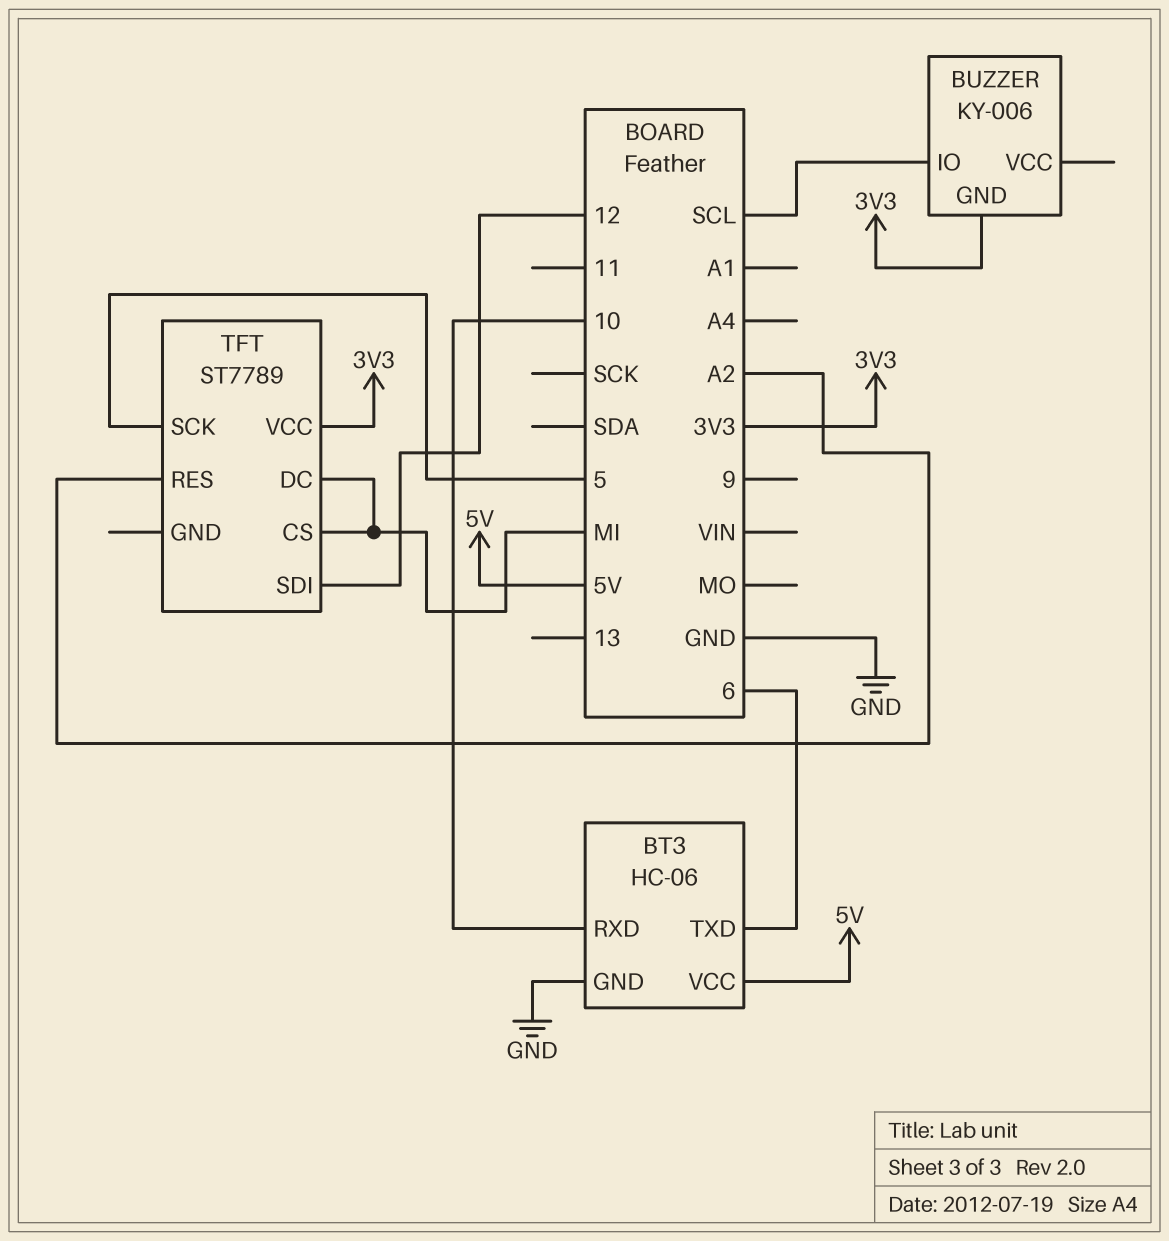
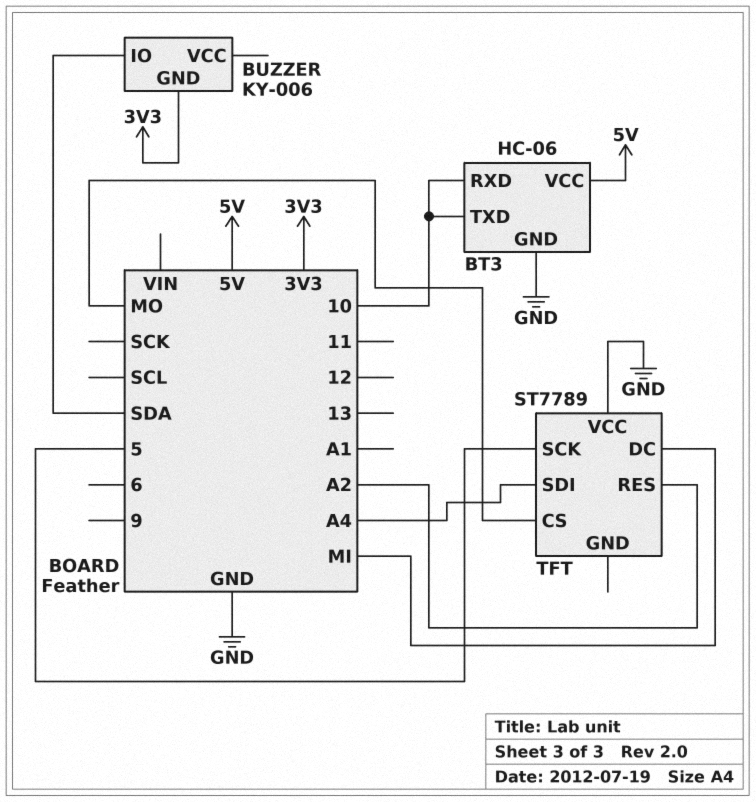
BT3 pin TXD: 6 -> 10
BUZZER pin IO: SCL -> SDA
TFT pin CS: MI -> MO
TFT pin SDI: 12 -> A4
TFT pin VCC: 3V3 -> GND

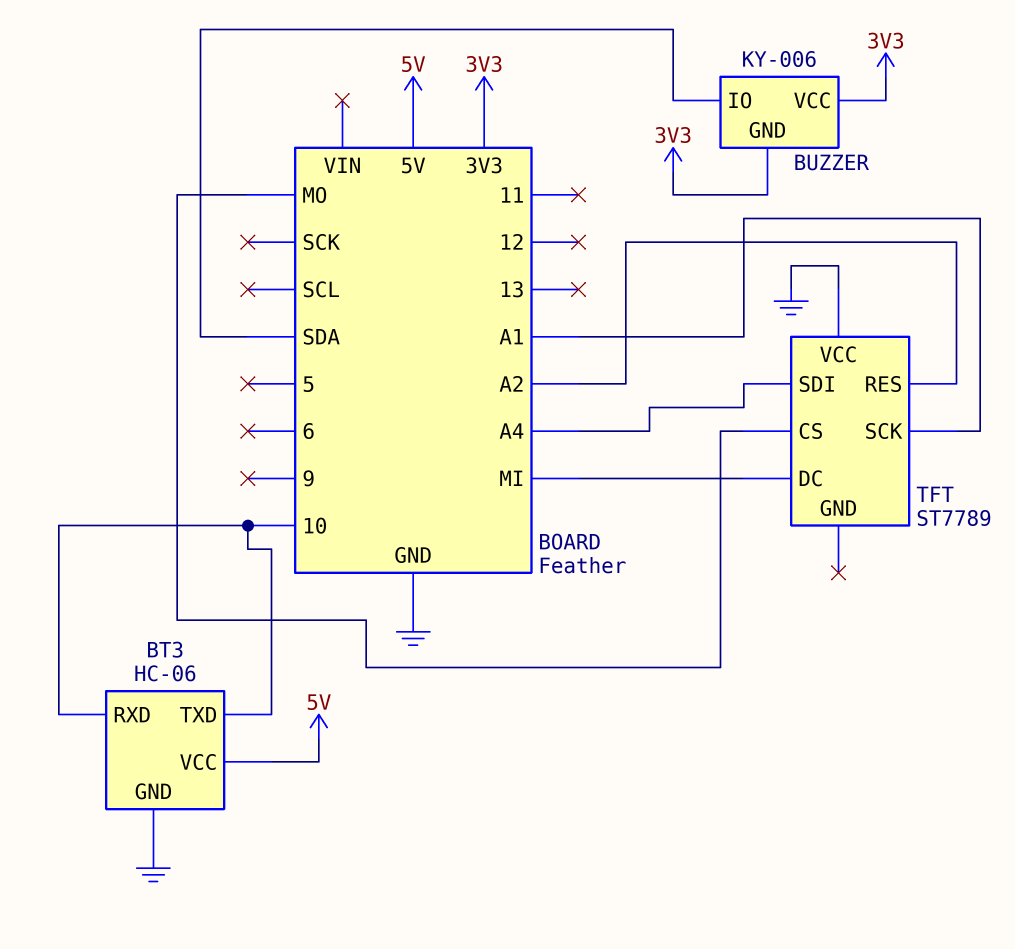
BUZZER pin VCC: none -> 3V3
TFT pin SCK: 5 -> A1

